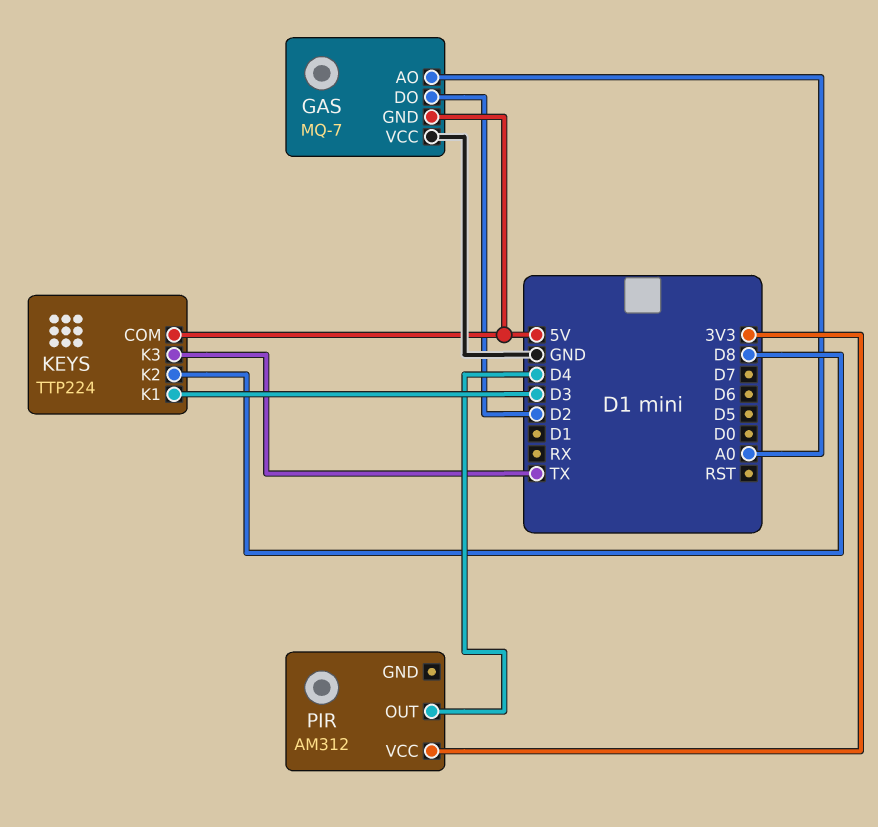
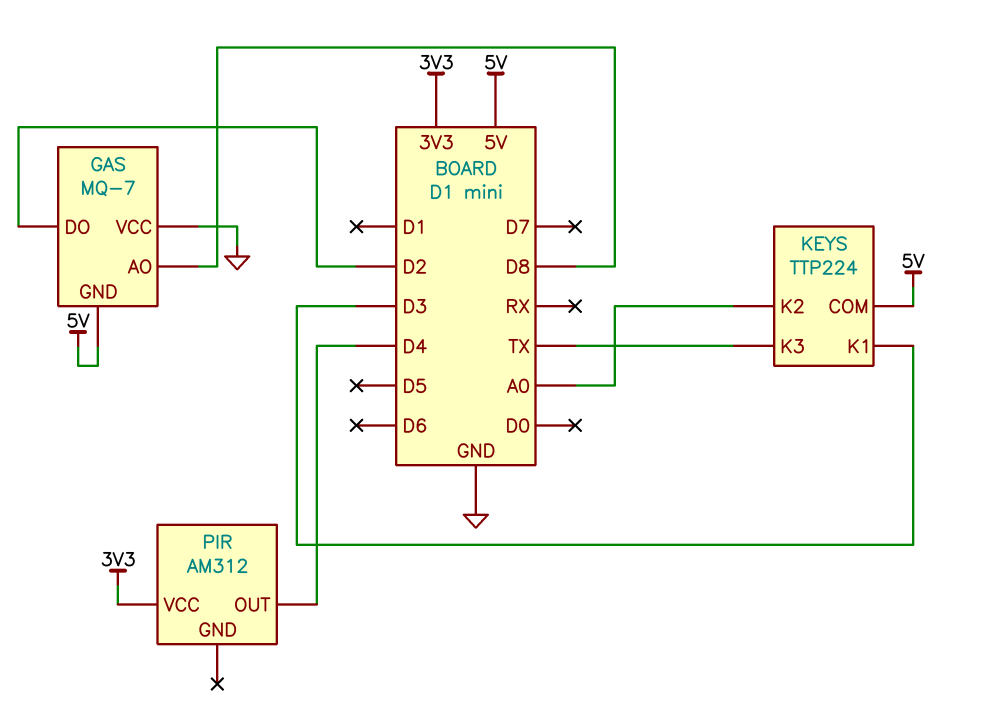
GAS pin AO: A0 -> D8
KEYS pin K2: D8 -> A0

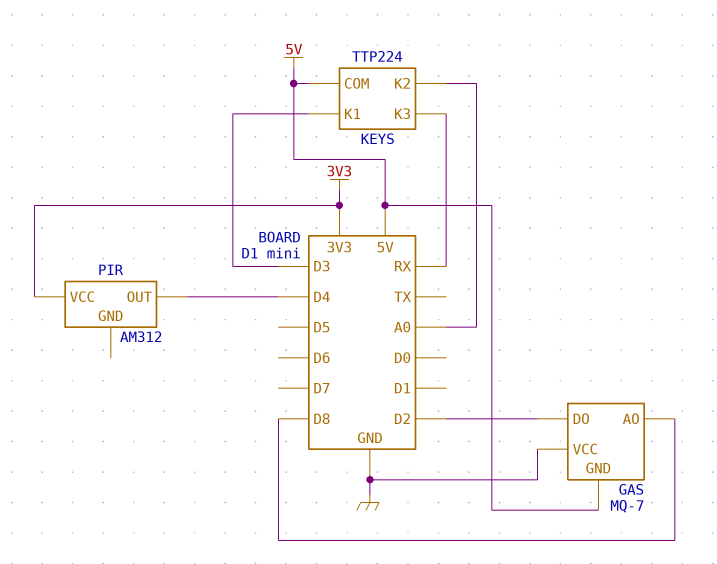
KEYS pin K3: TX -> RX

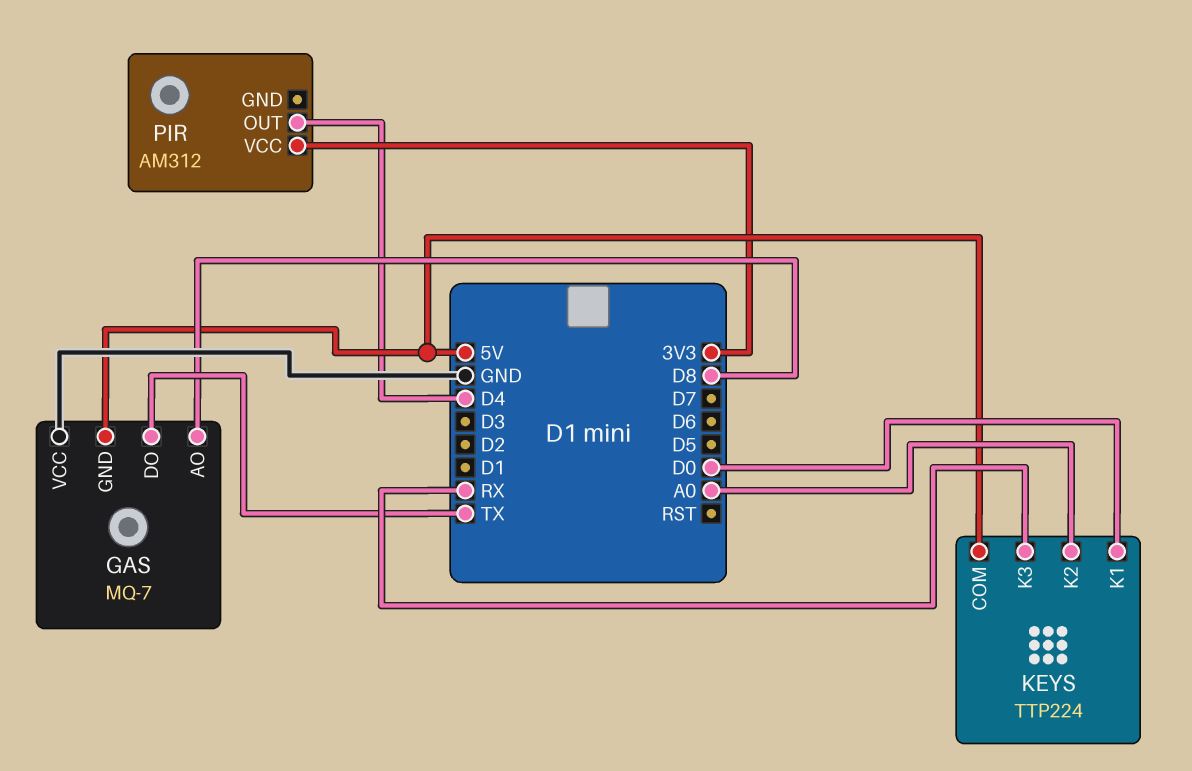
GAS pin DO: D2 -> TX
KEYS pin K1: D3 -> D0

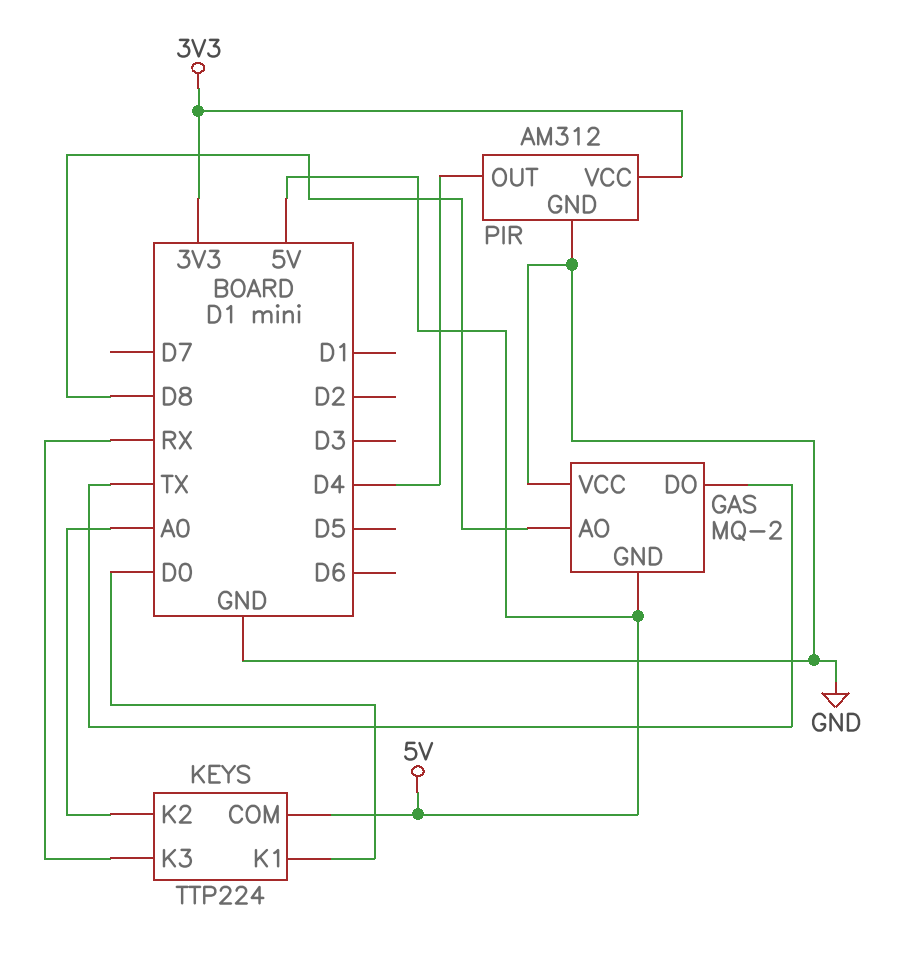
GAS: MQ-7 -> MQ-2
PIR pin GND: none -> GND

